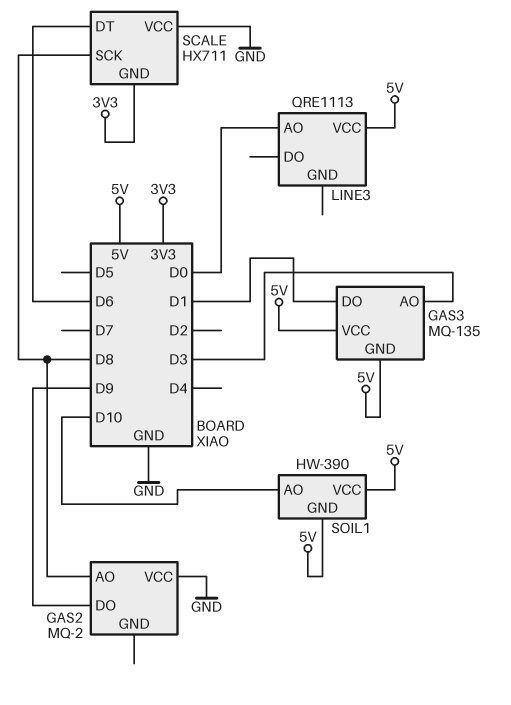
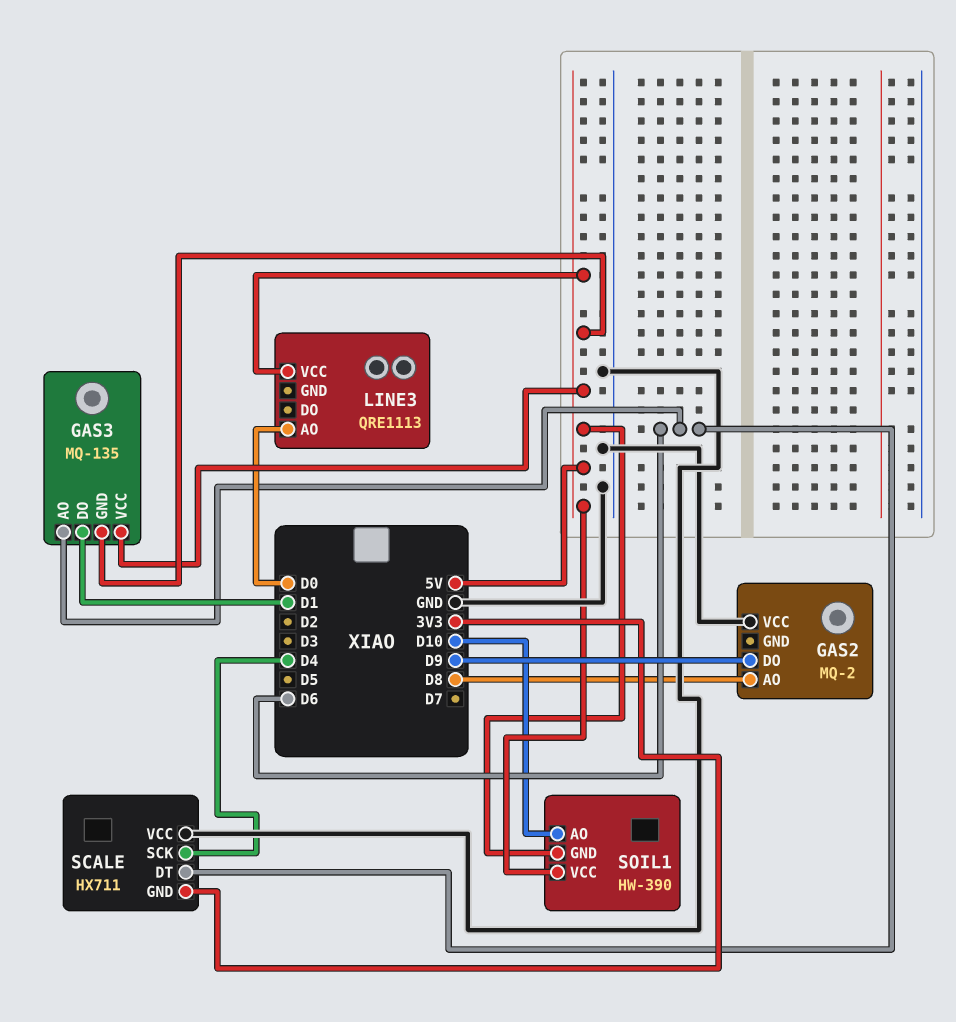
GAS3 pin AO: D3 -> D6
SCALE pin SCK: D8 -> D4

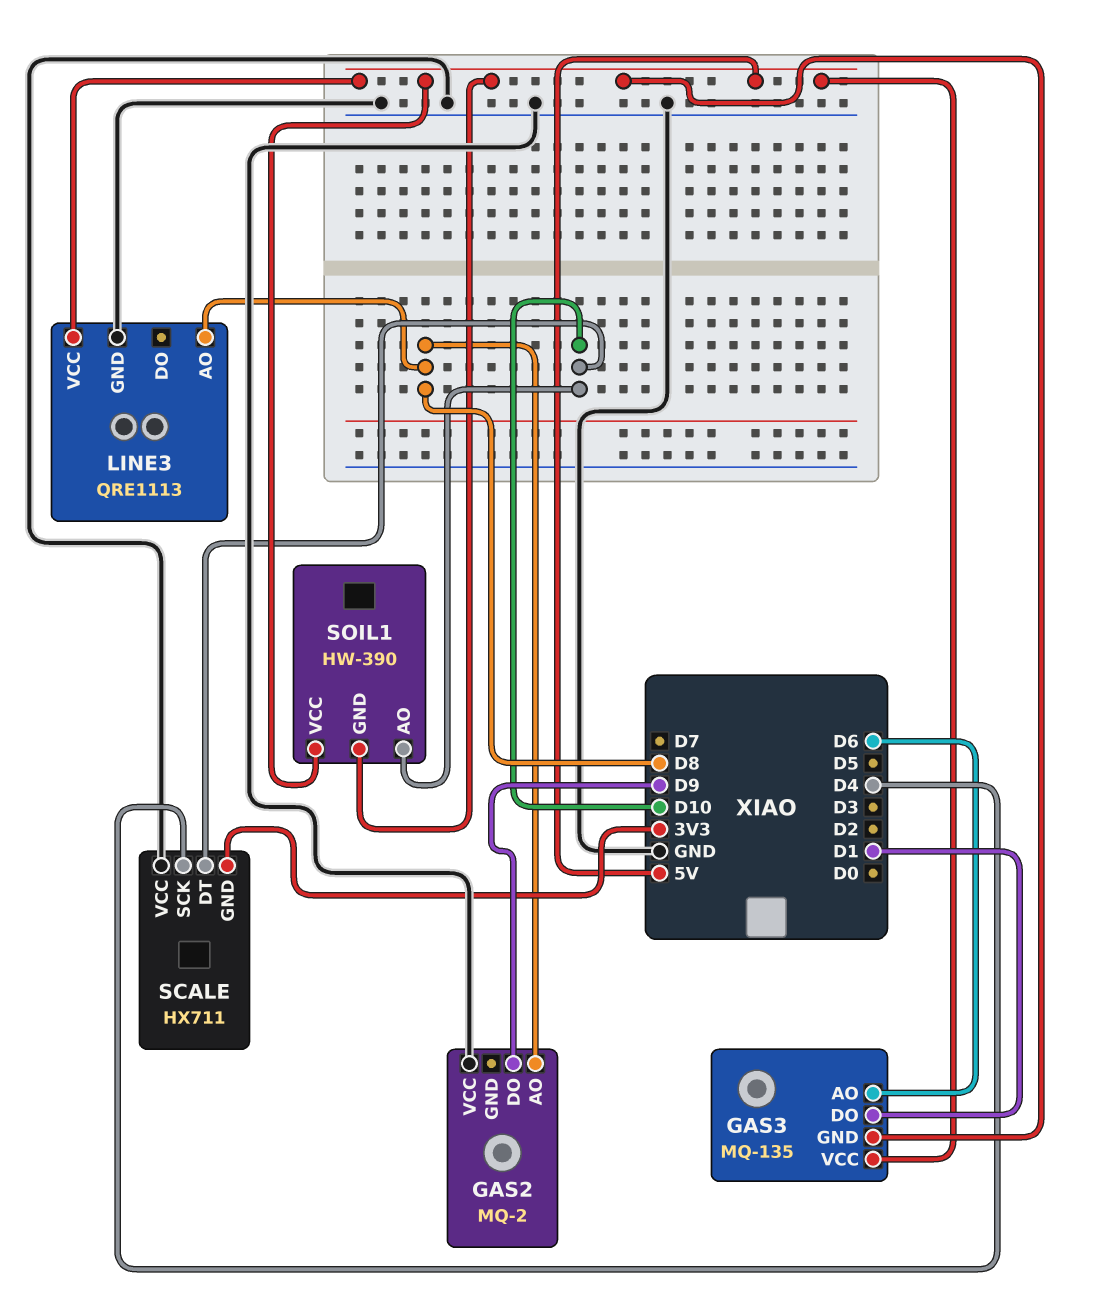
LINE3 pin AO: D0 -> D8
LINE3 pin GND: none -> GND
SCALE pin DT: D6 -> D10

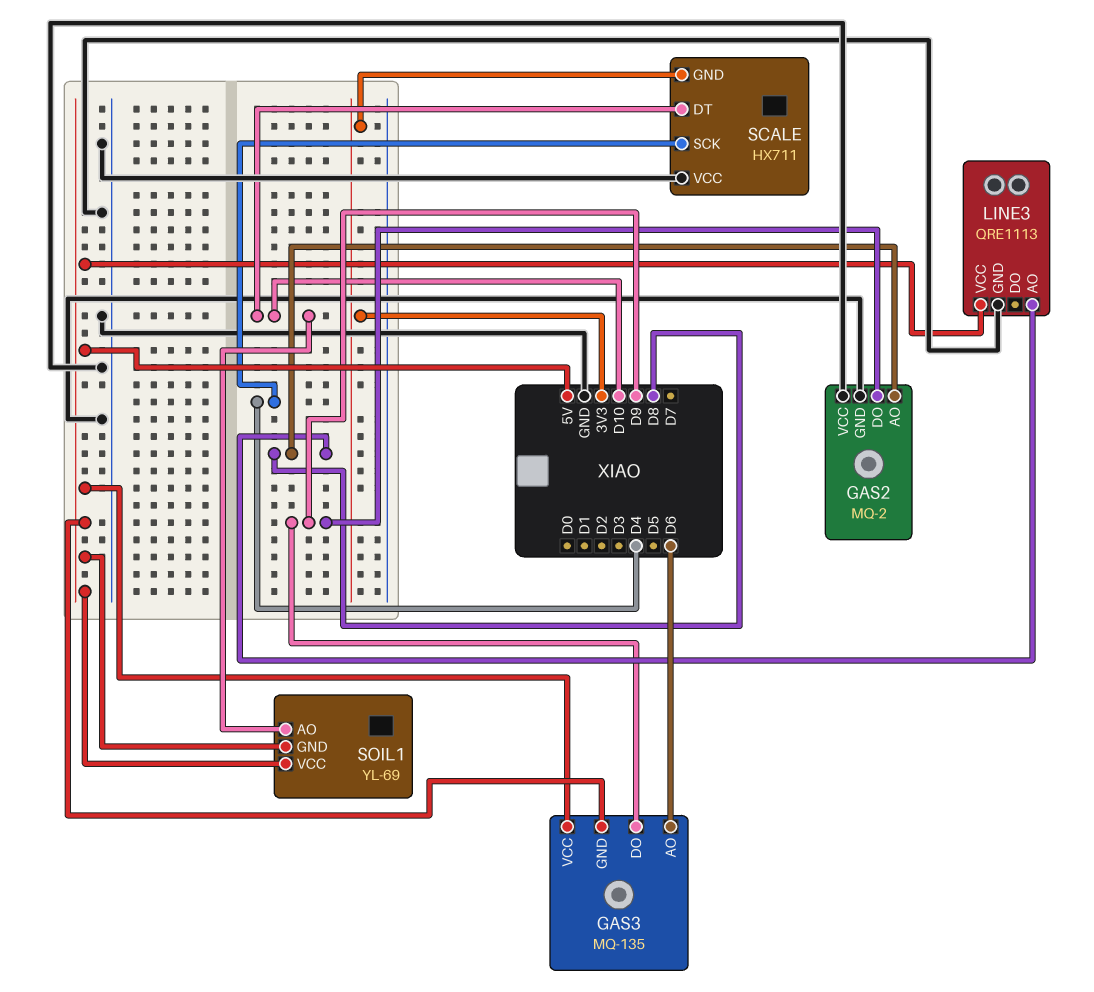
GAS2 pin GND: none -> GND
GAS3 pin DO: D1 -> D9
SOIL1: HW-390 -> YL-69

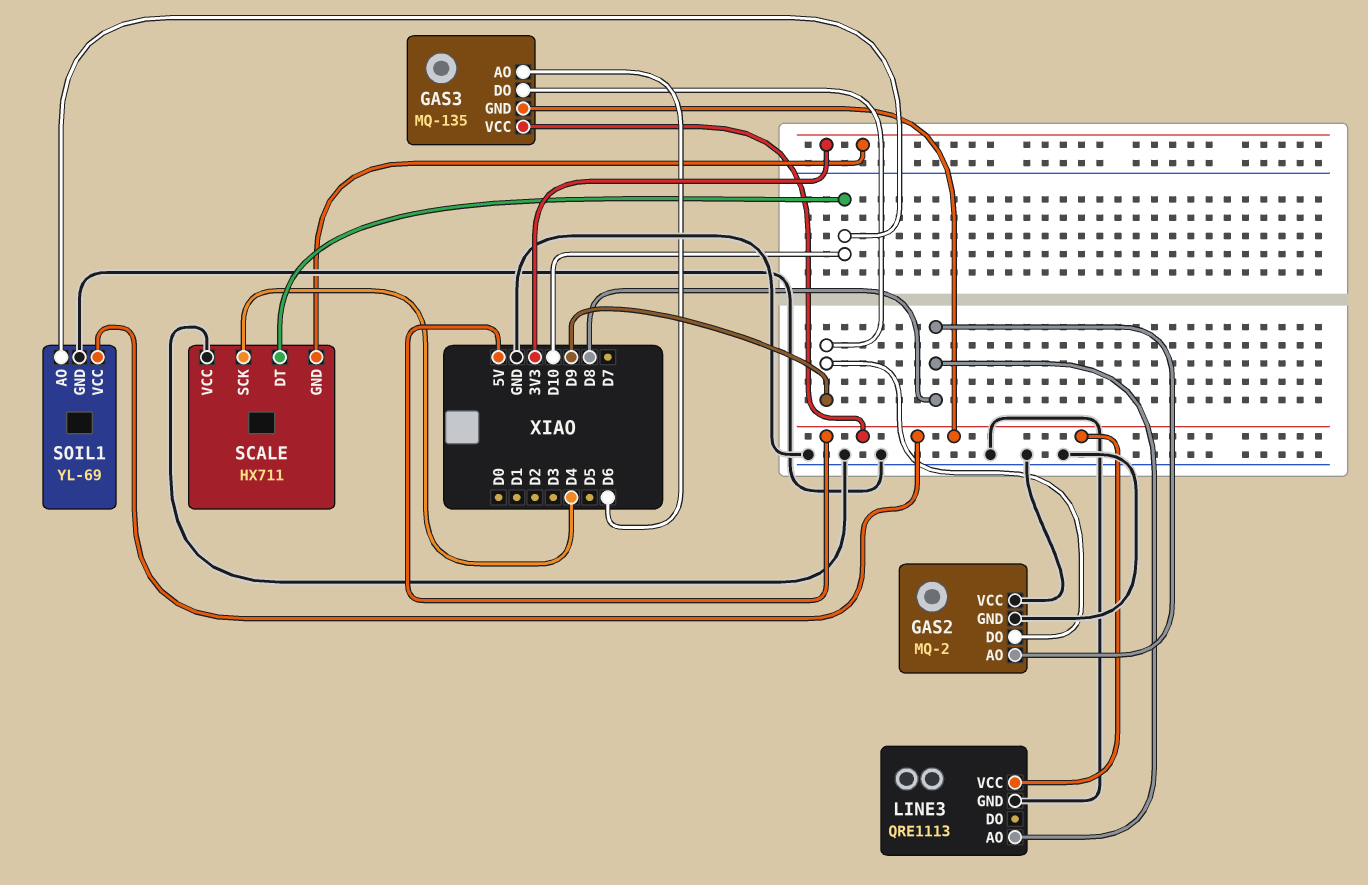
SOIL1 pin GND: 5V -> GND

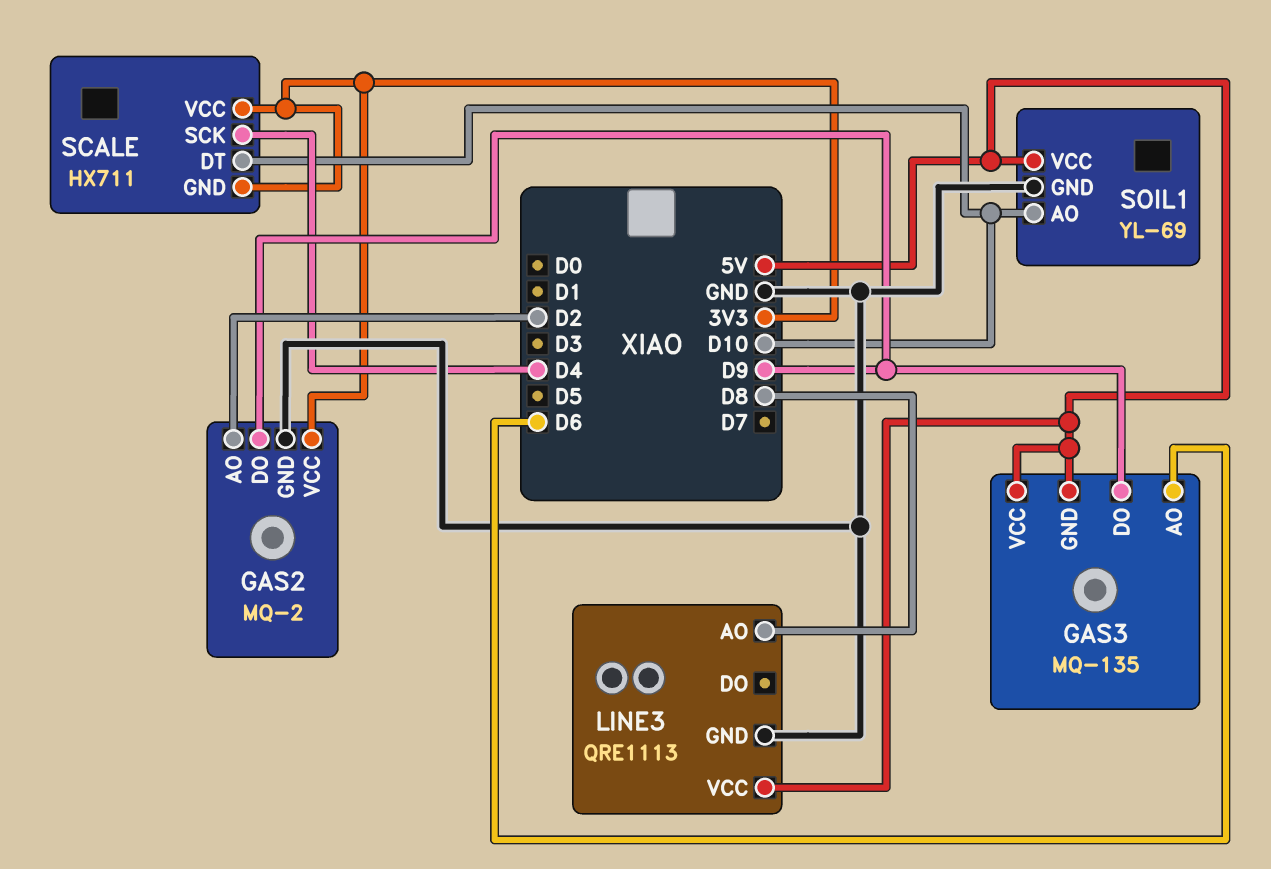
GAS2 pin AO: D8 -> D2
GAS2 pin VCC: GND -> 3V3
SCALE pin VCC: GND -> 3V3

